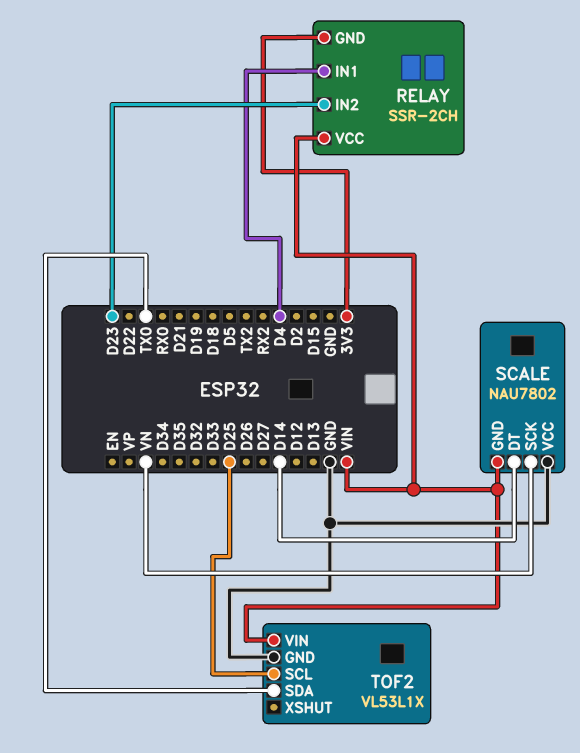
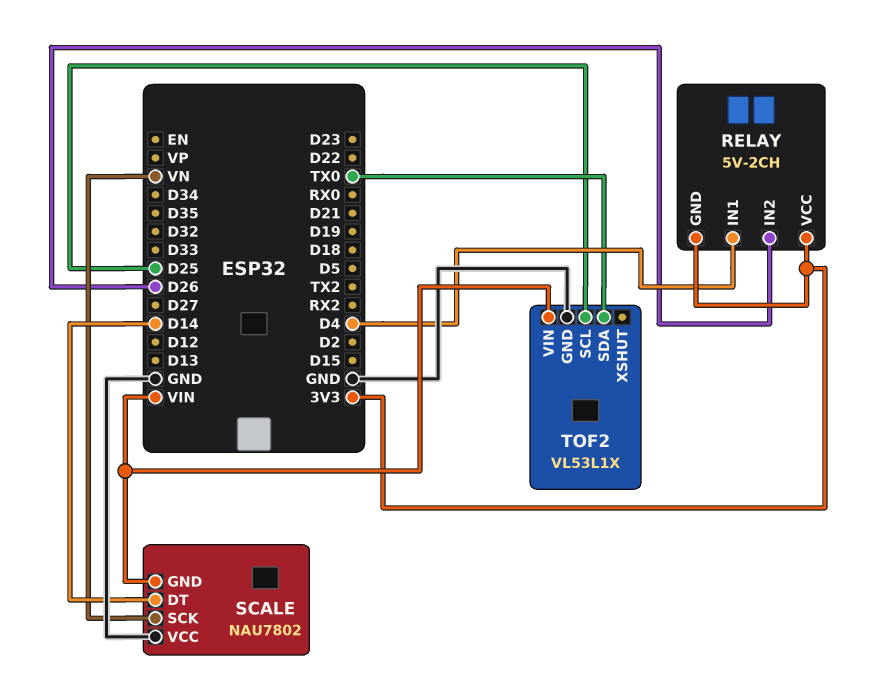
RELAY: SSR-2CH -> 5V-2CH
RELAY pin IN2: D23 -> D26
RELAY pin VCC: VIN -> 3V3

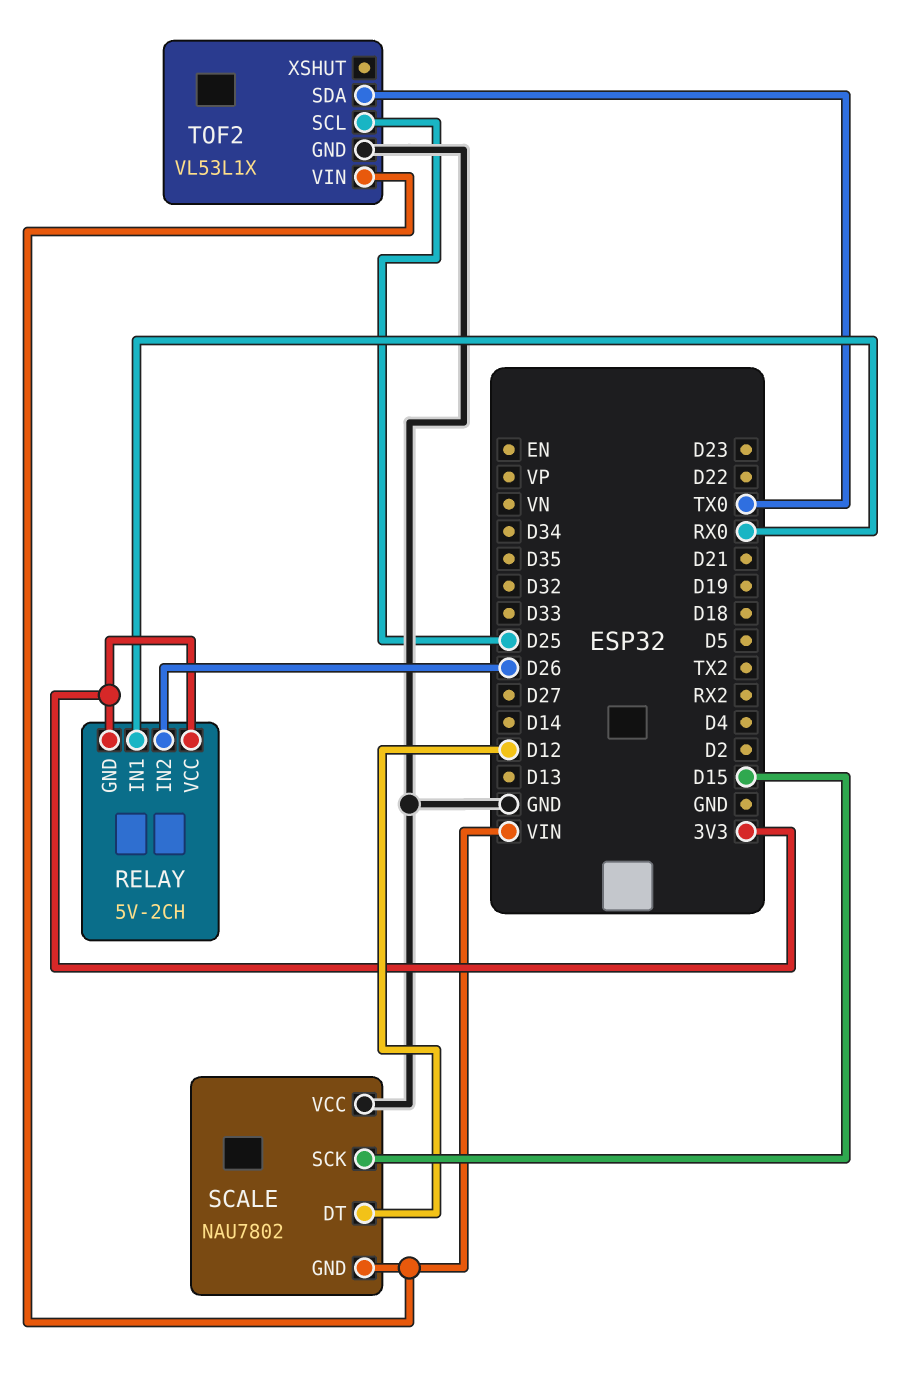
RELAY pin IN1: D4 -> RX0
SCALE pin DT: D14 -> D12
SCALE pin SCK: VN -> D15

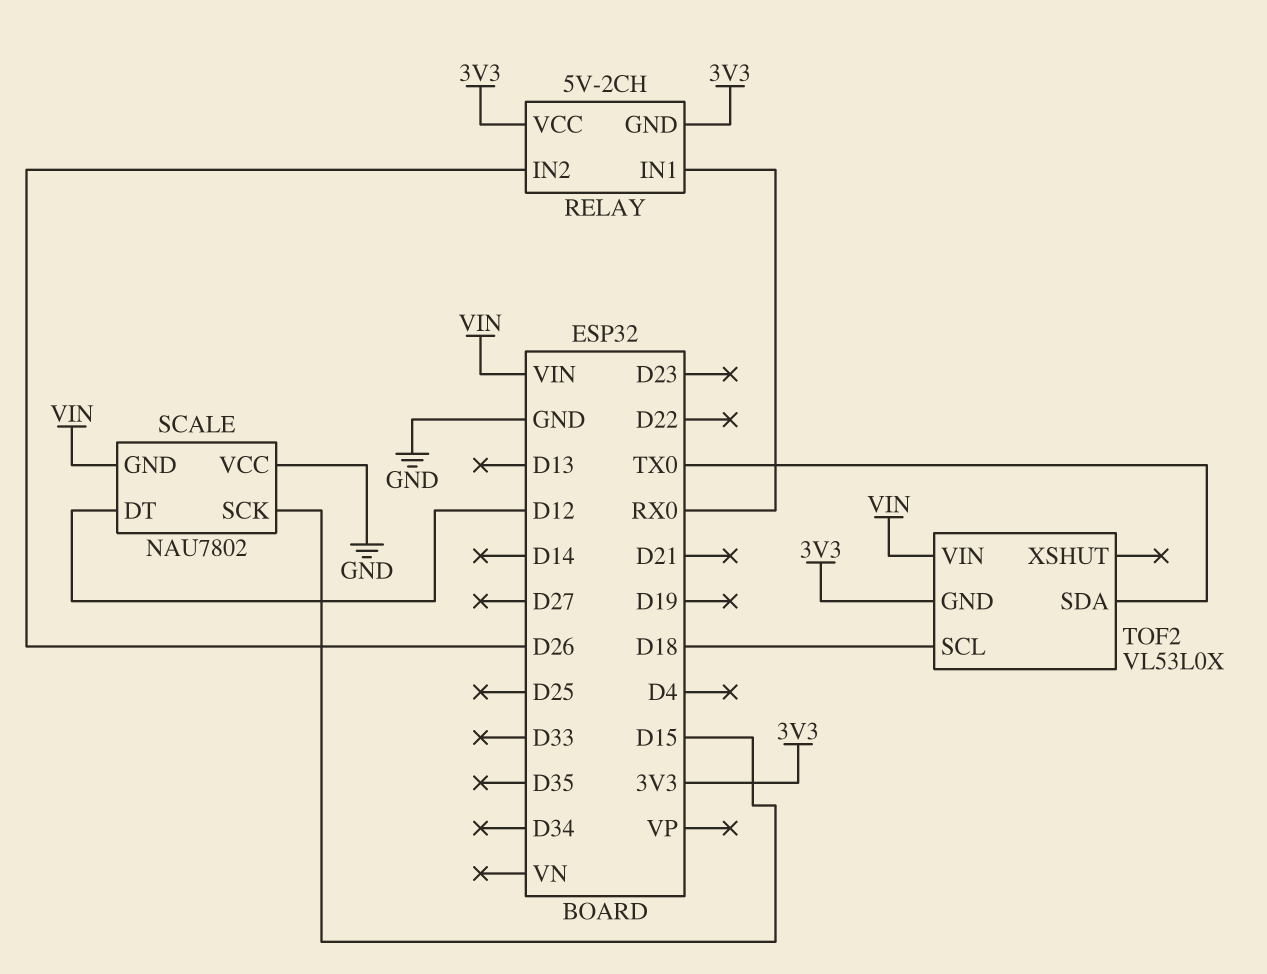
TOF2: VL53L1X -> VL53L0X
TOF2 pin GND: GND -> 3V3
TOF2 pin SCL: D25 -> D18

